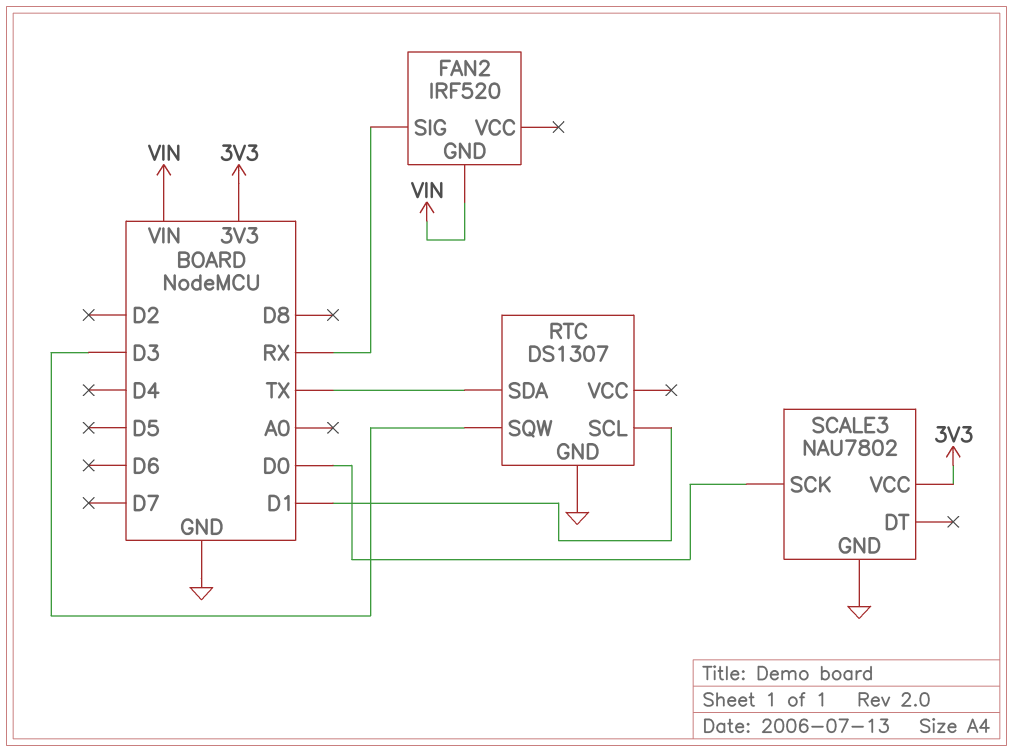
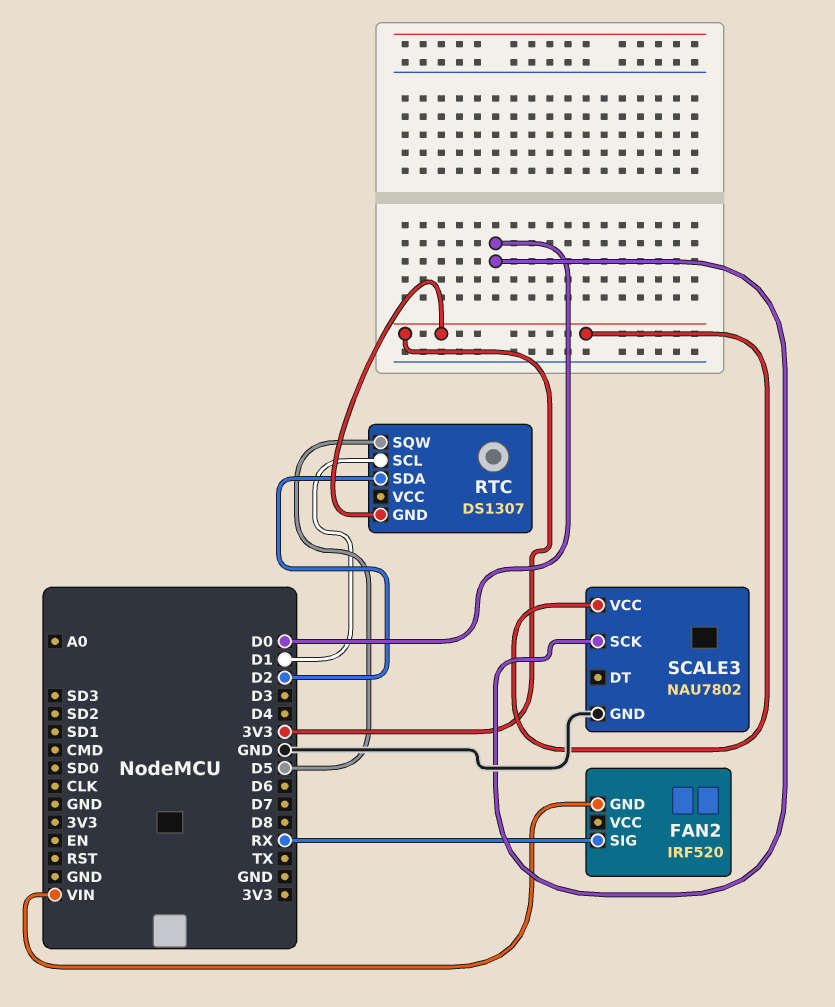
RTC pin GND: GND -> 3V3
RTC pin SDA: TX -> D2
RTC pin SQW: D3 -> D5

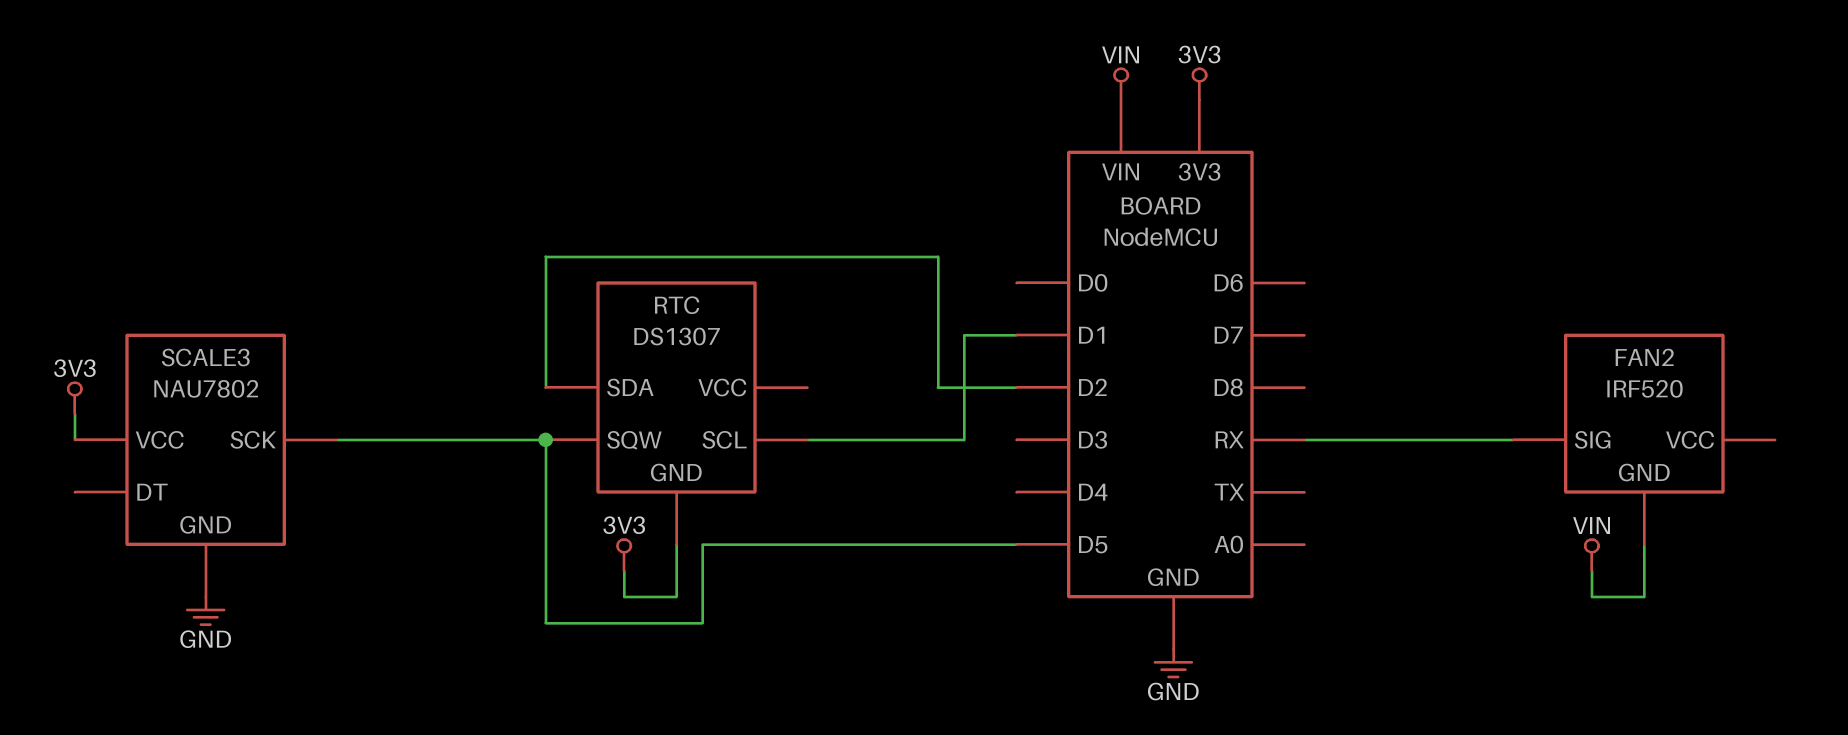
SCALE3 pin SCK: D0 -> D5

